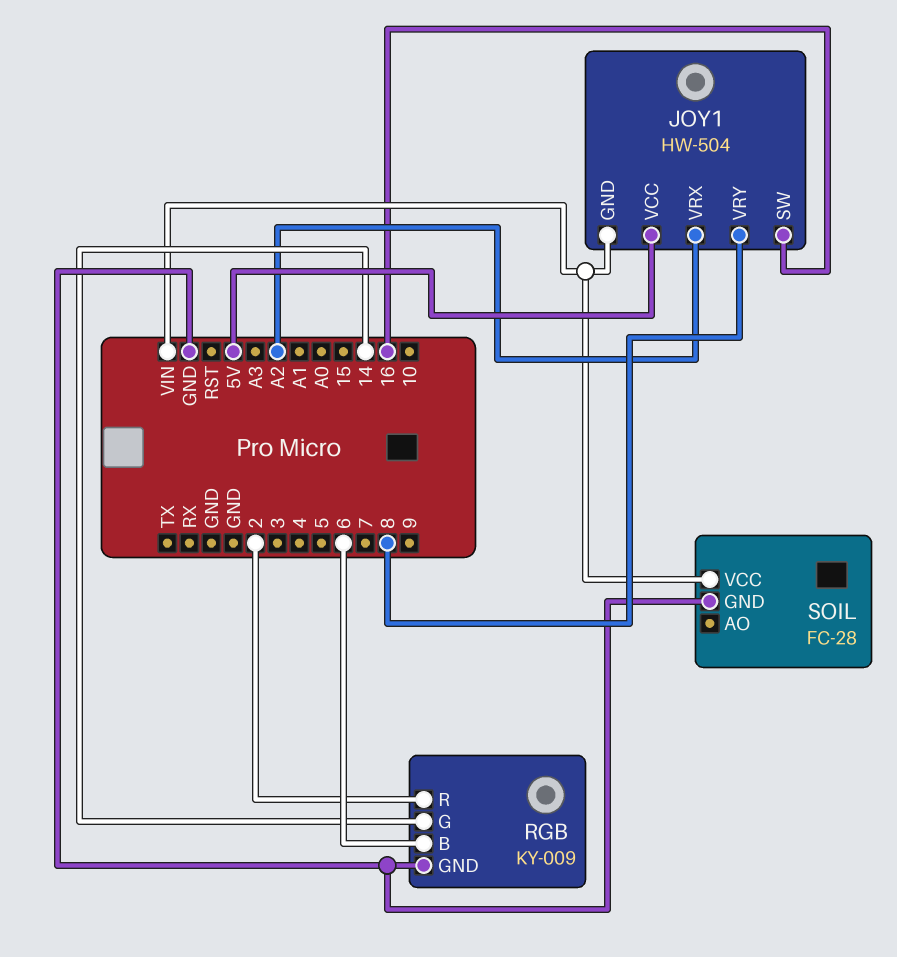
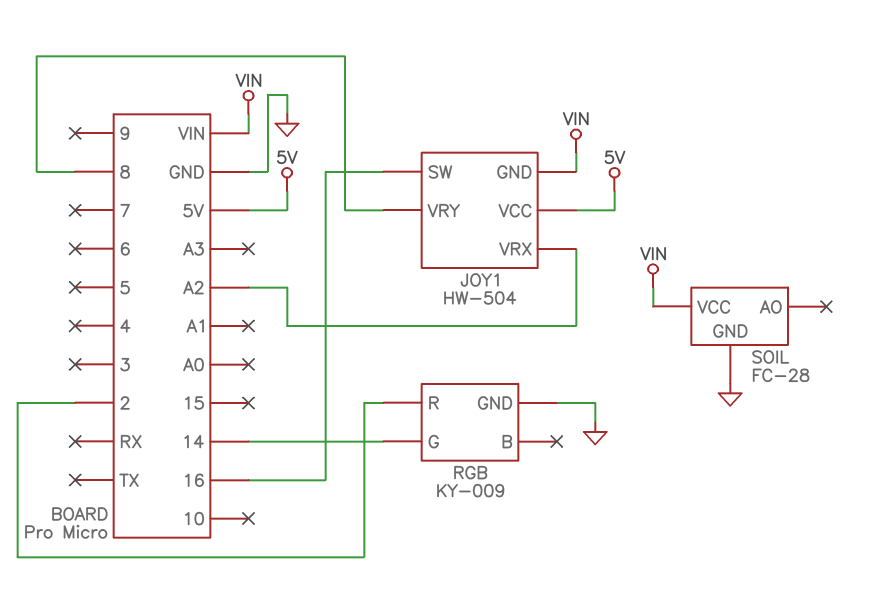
RGB pin B: 6 -> none

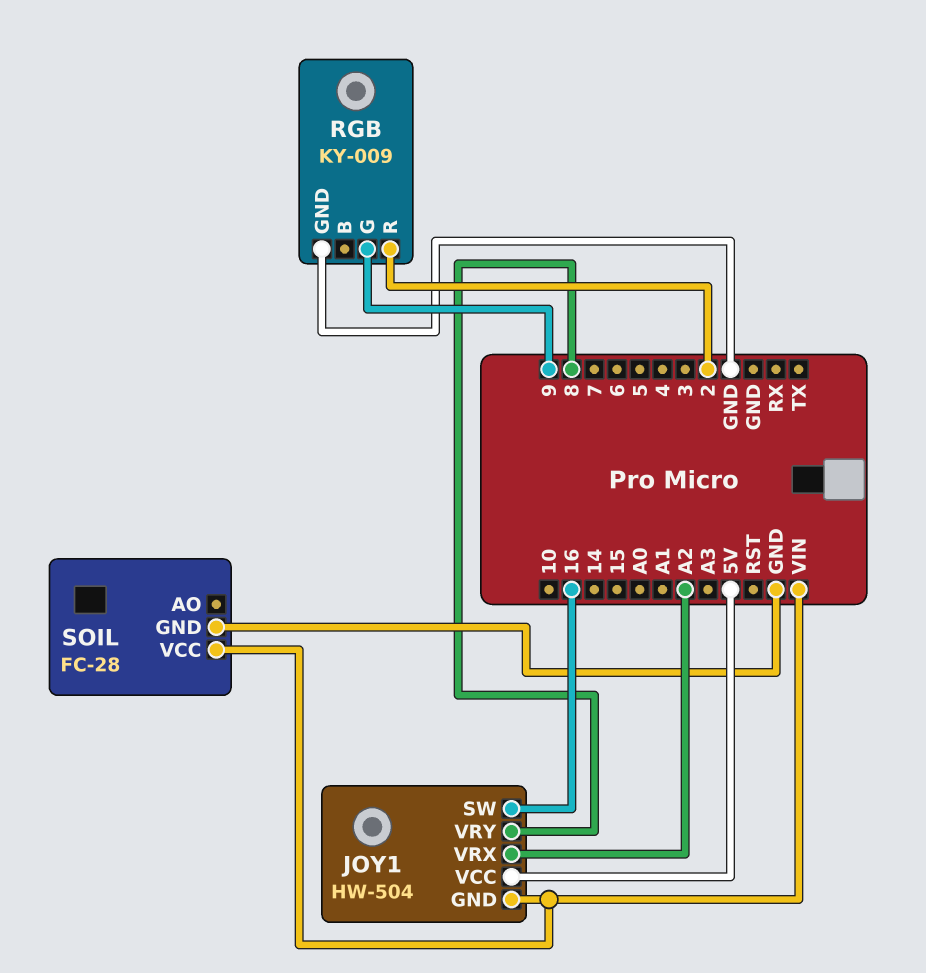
RGB pin G: 14 -> 9

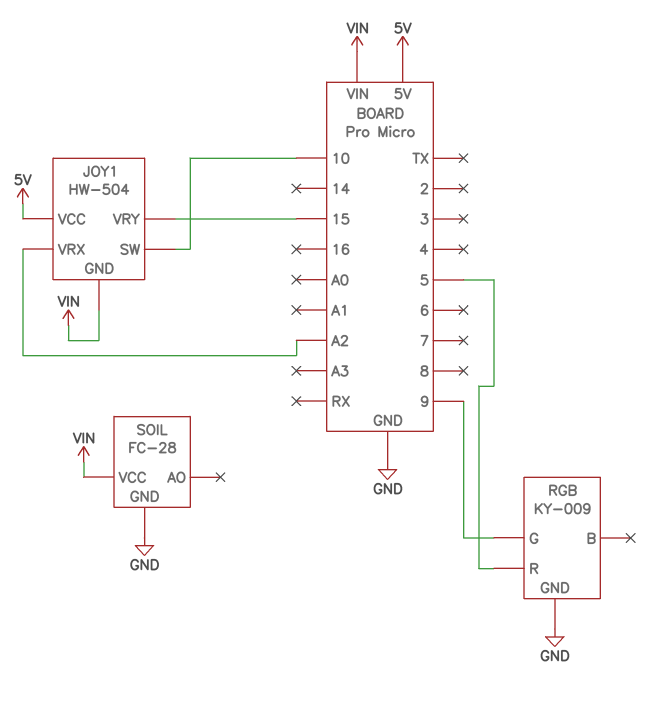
JOY1 pin SW: 16 -> 10
JOY1 pin VRY: 8 -> 15
RGB pin R: 2 -> 5

